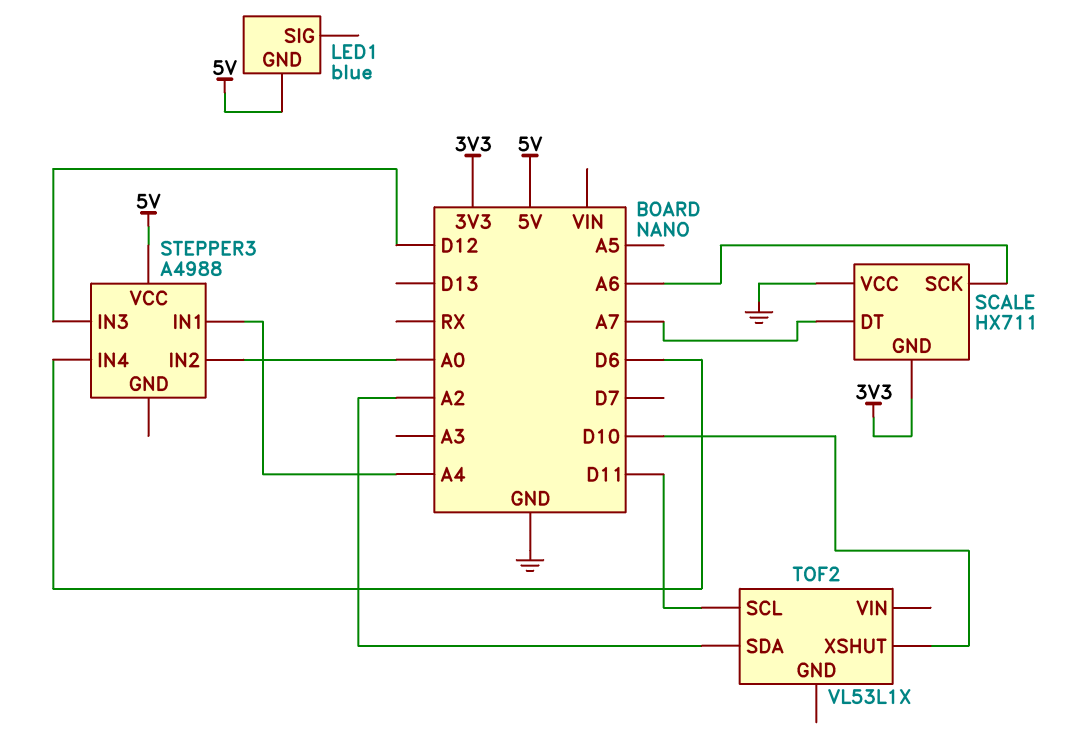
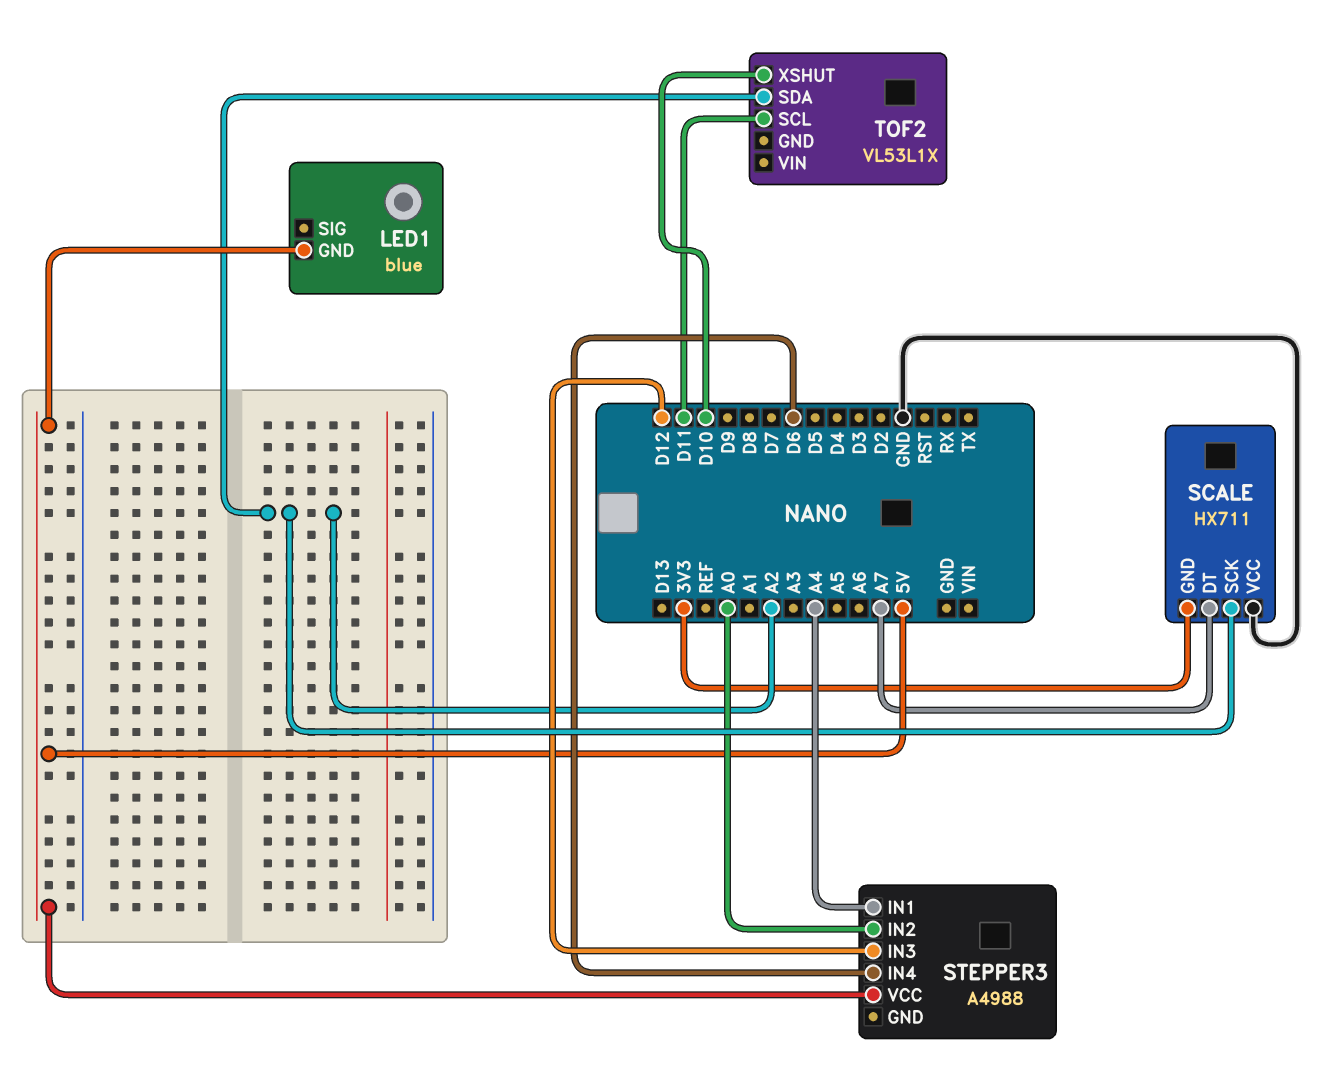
SCALE pin SCK: A6 -> A2

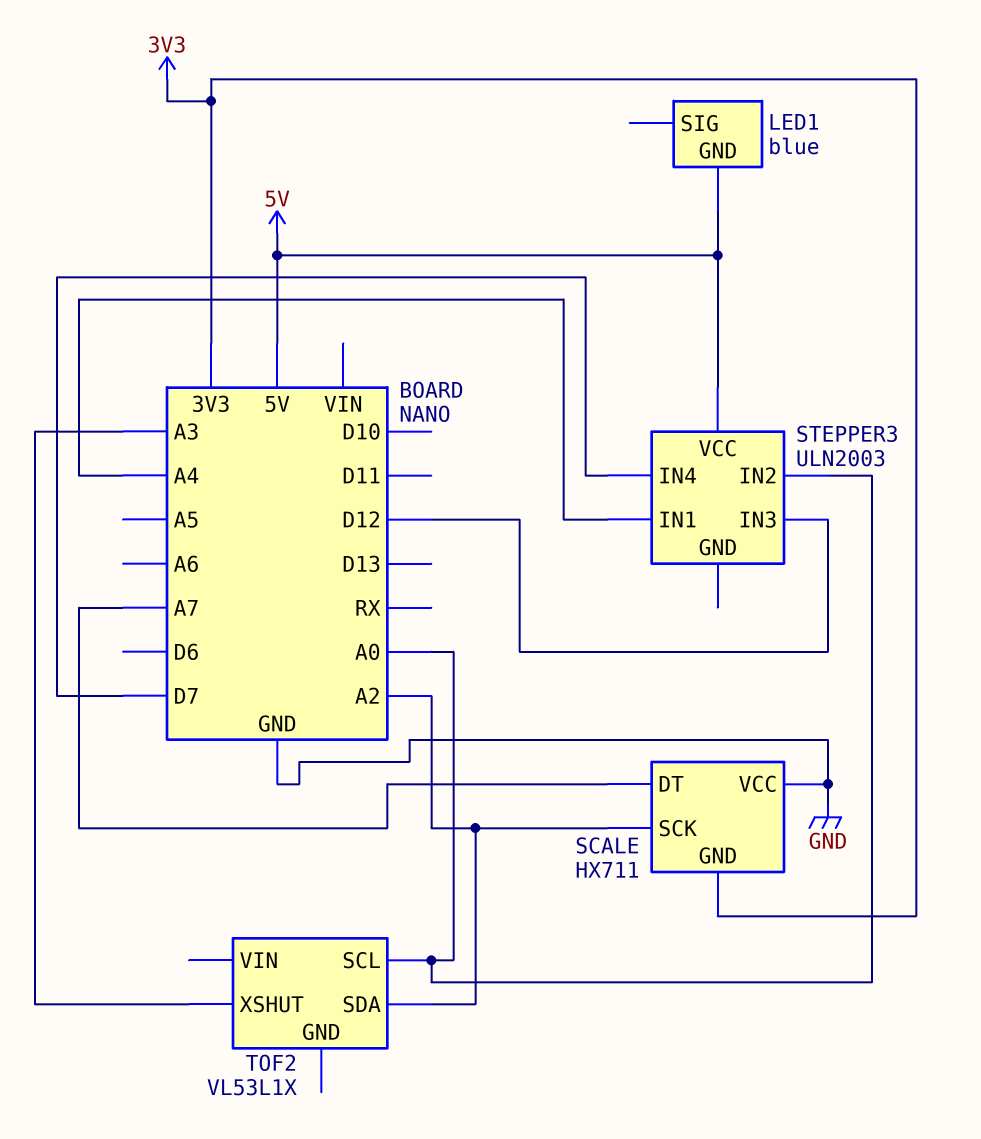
STEPPER3: A4988 -> ULN2003
STEPPER3 pin IN4: D6 -> D7
TOF2 pin SCL: D11 -> A0
TOF2 pin XSHUT: D10 -> A3

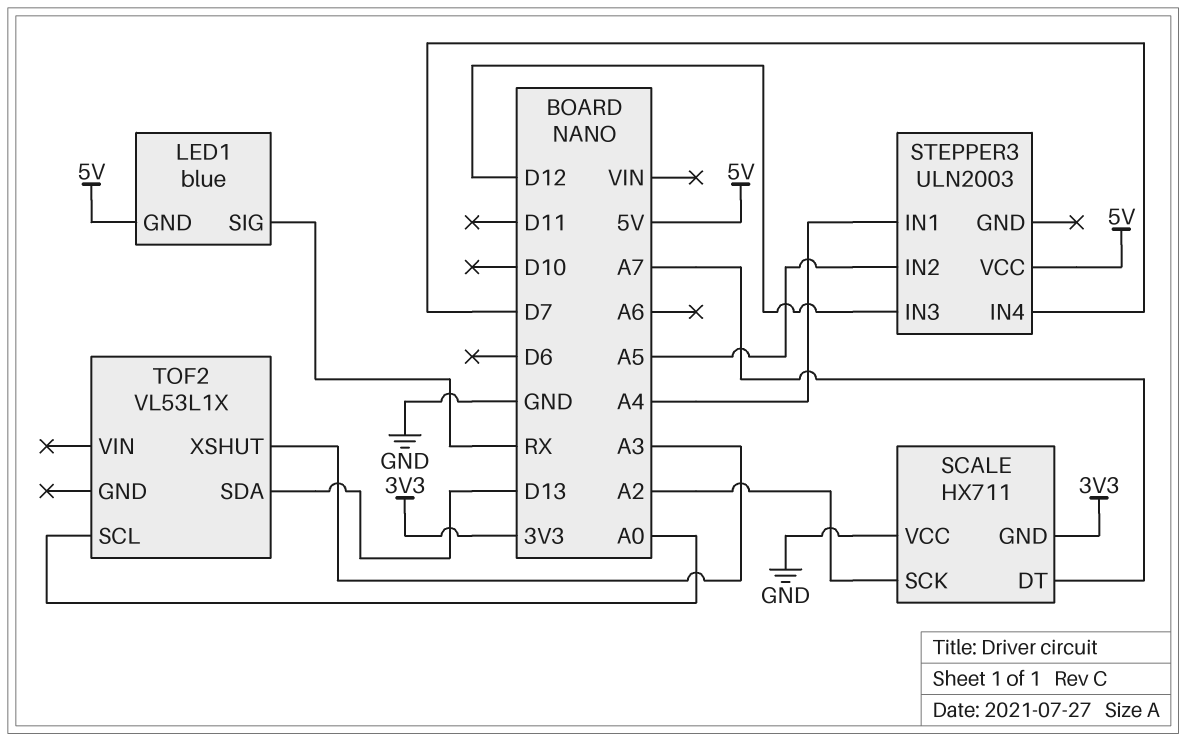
LED1 pin SIG: none -> RX
STEPPER3 pin IN2: A0 -> A5
TOF2 pin SDA: A2 -> D13

